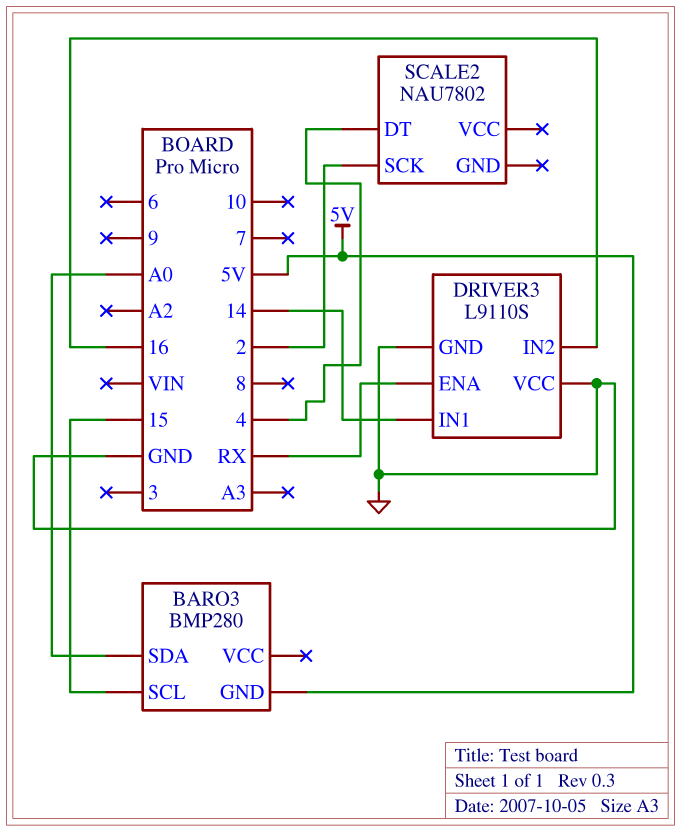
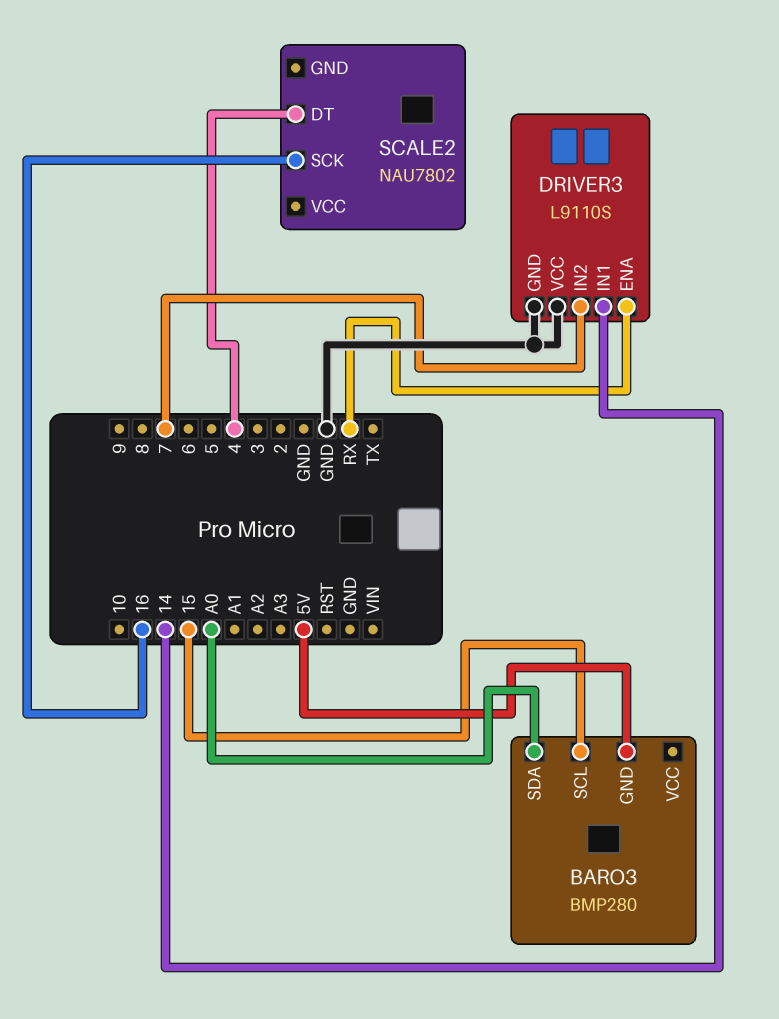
DRIVER3 pin IN2: 16 -> 7
SCALE2 pin SCK: 2 -> 16

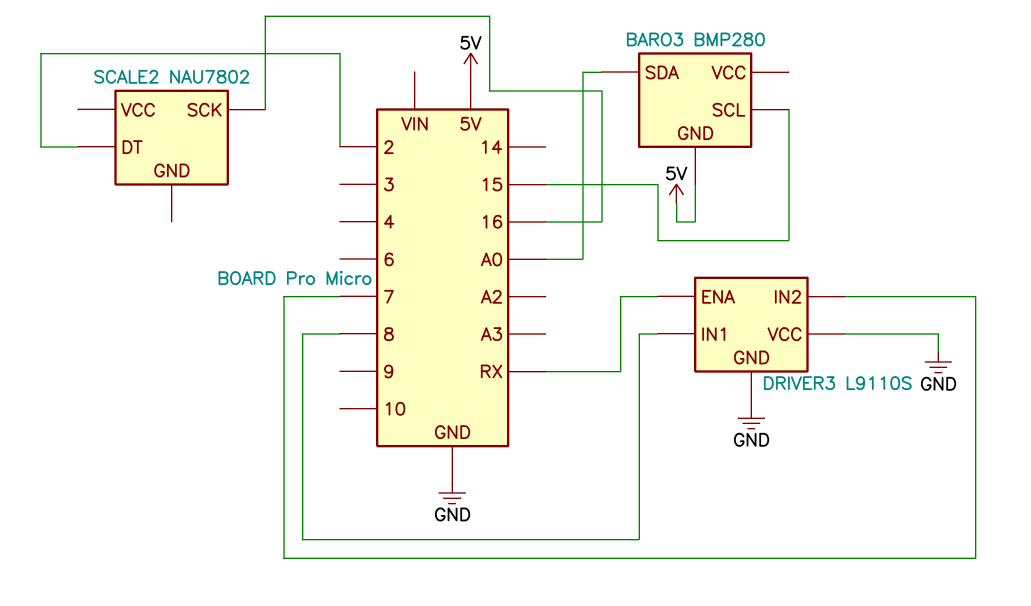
DRIVER3 pin IN1: 14 -> 8
SCALE2 pin DT: 4 -> 2

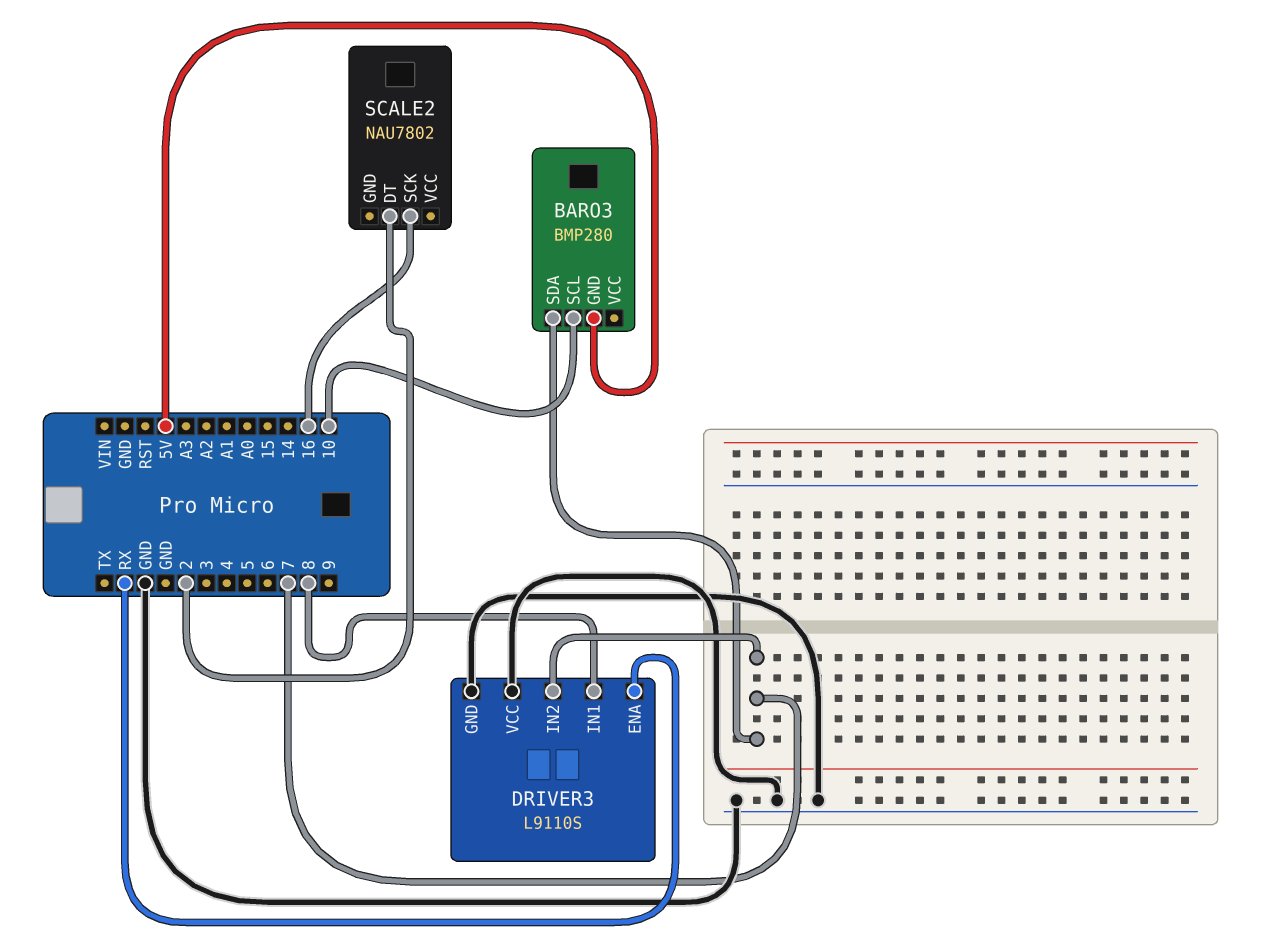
BARO3 pin SCL: 15 -> 10
BARO3 pin SDA: A0 -> 7

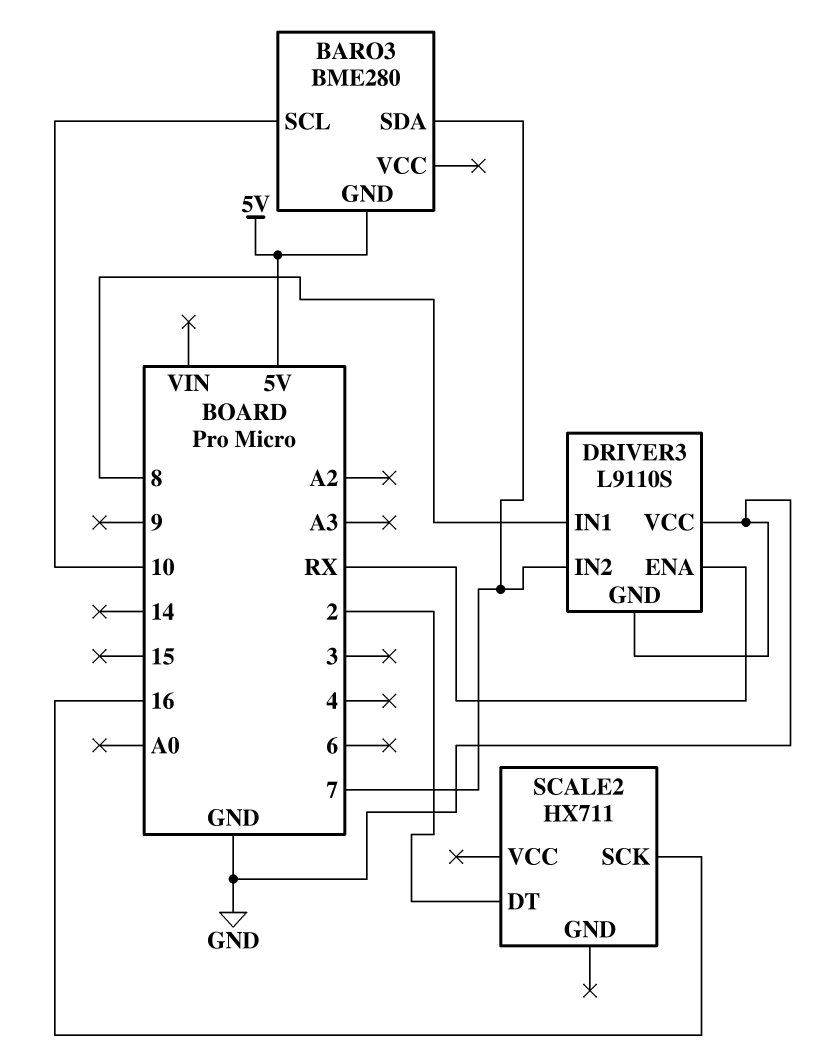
BARO3: BMP280 -> BME280
SCALE2: NAU7802 -> HX711

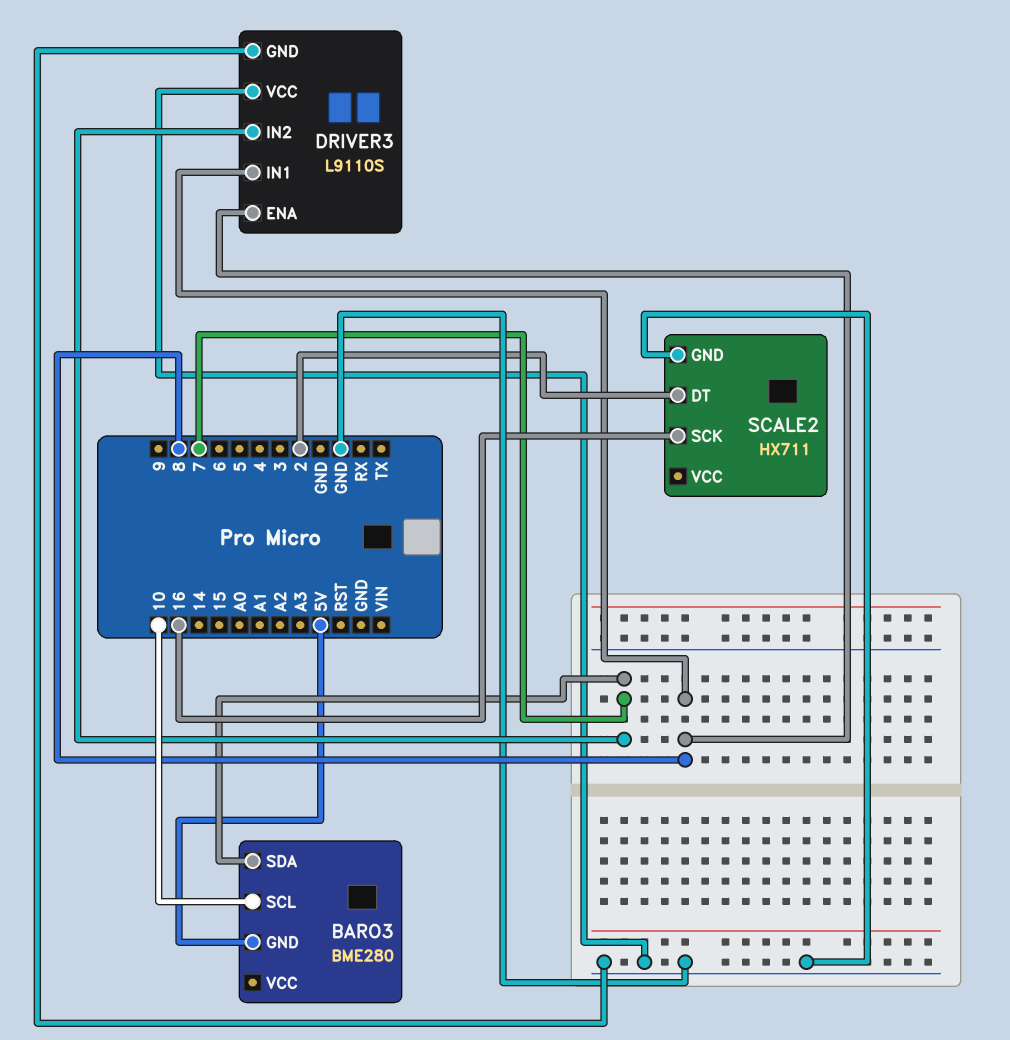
DRIVER3 pin ENA: RX -> 8
SCALE2 pin GND: none -> GND

